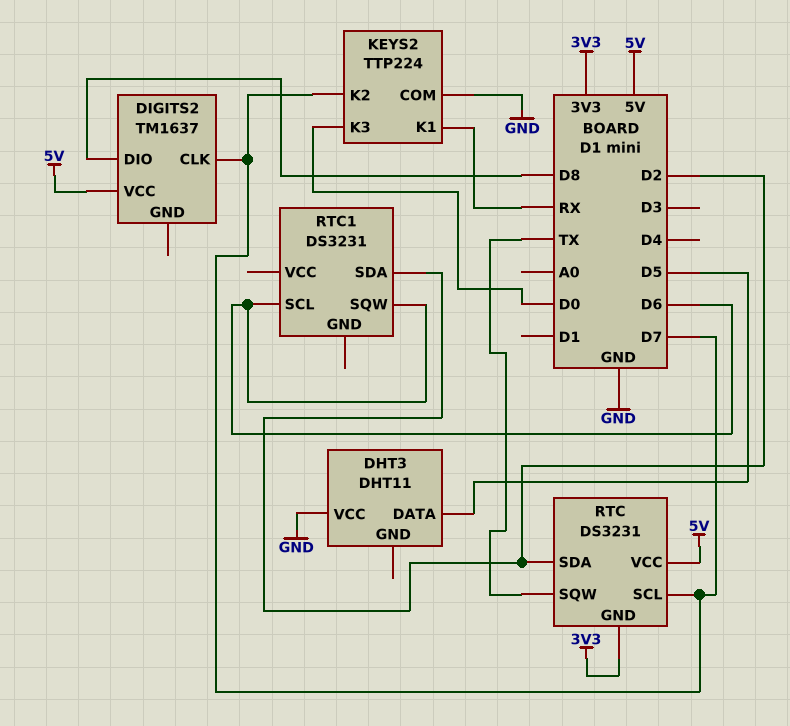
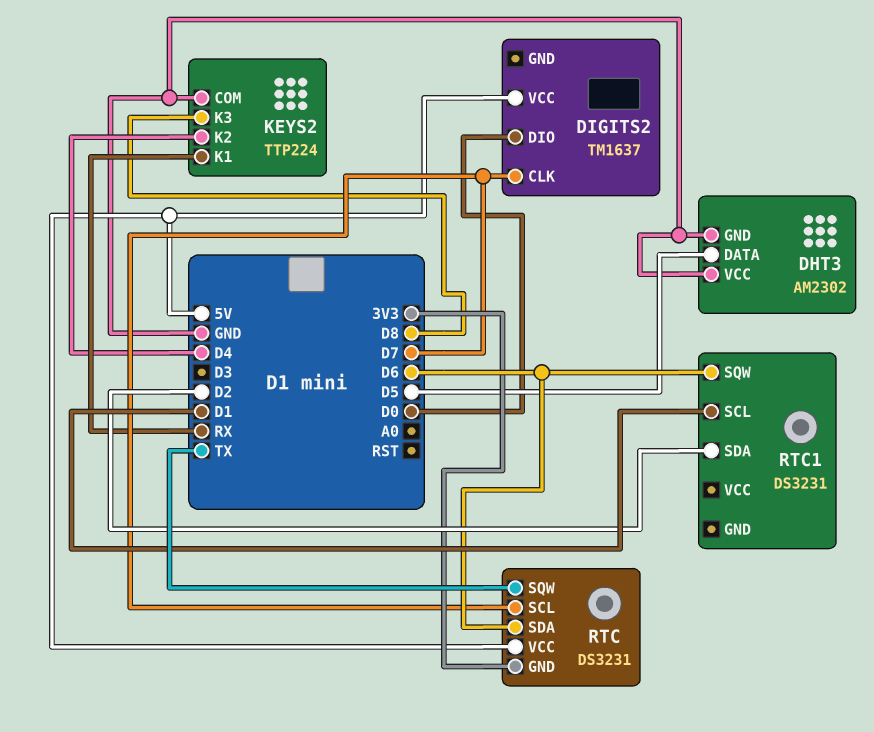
DHT3: DHT11 -> AM2302
DHT3 pin GND: none -> GND
DIGITS2 pin DIO: D8 -> D0
KEYS2 pin K2: D7 -> D4
KEYS2 pin K3: D0 -> D8
RTC pin SDA: D2 -> D6
RTC1 pin SCL: D6 -> D1

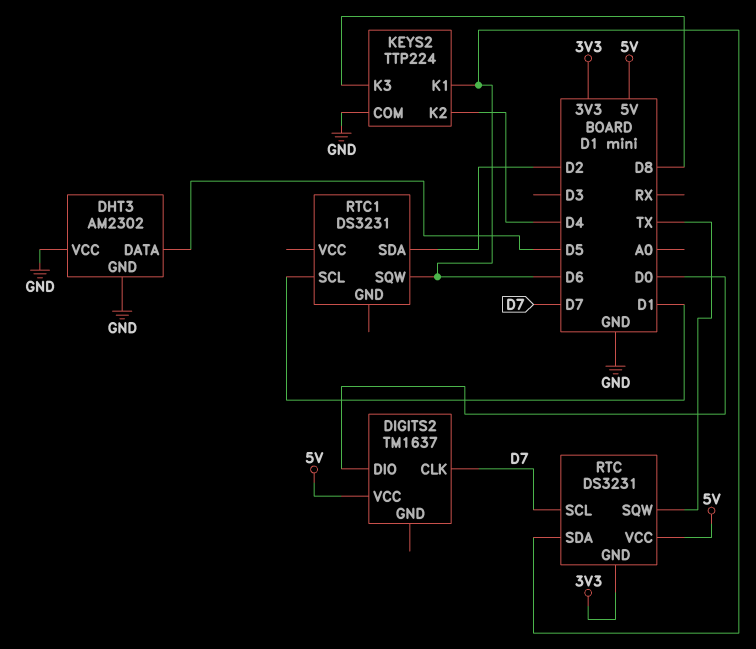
KEYS2 pin K1: RX -> D6

